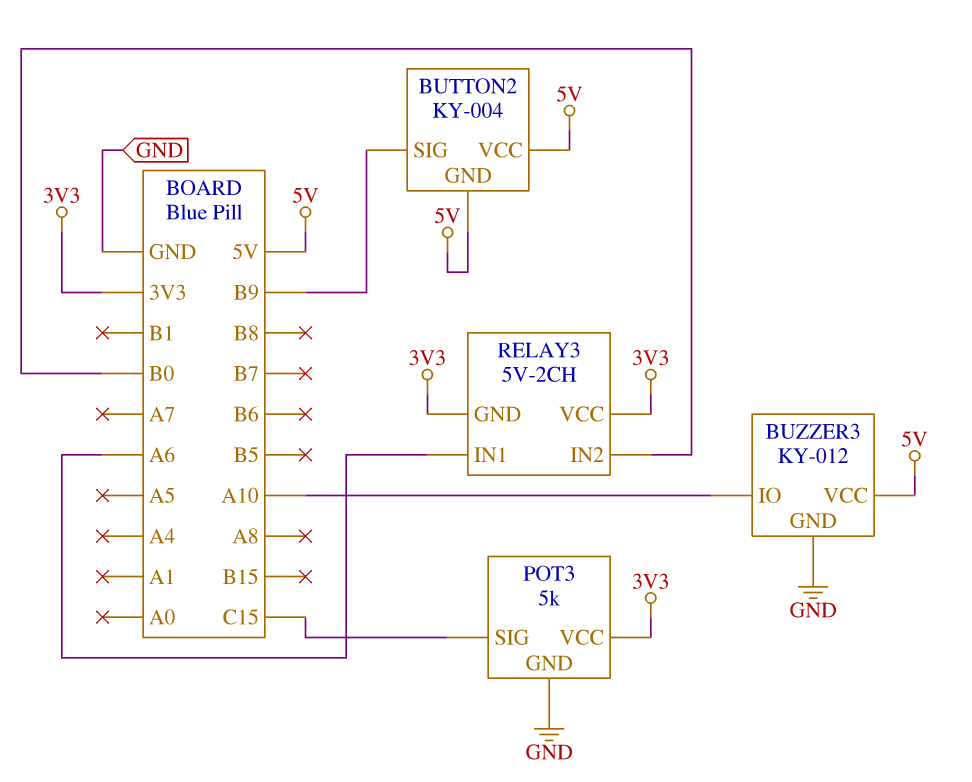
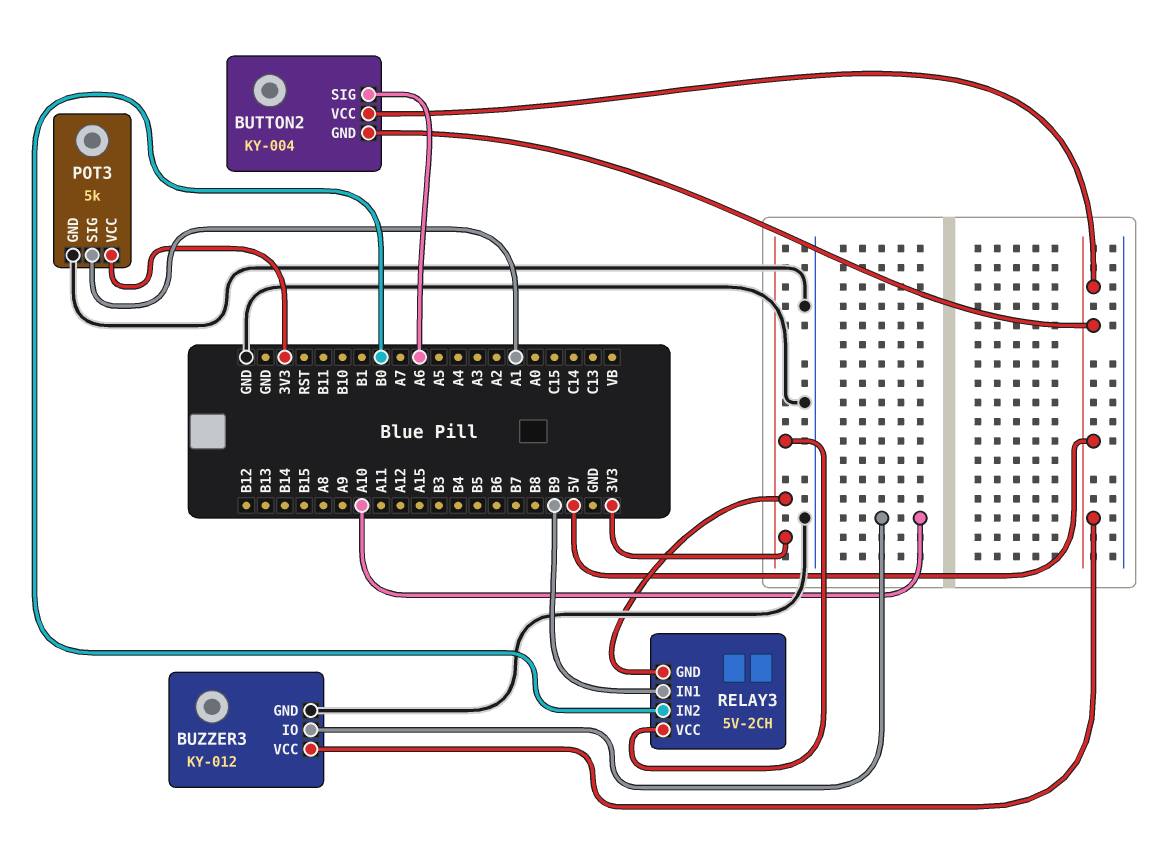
BUTTON2 pin SIG: B9 -> A6
POT3 pin SIG: C15 -> A1
RELAY3 pin IN1: A6 -> B9

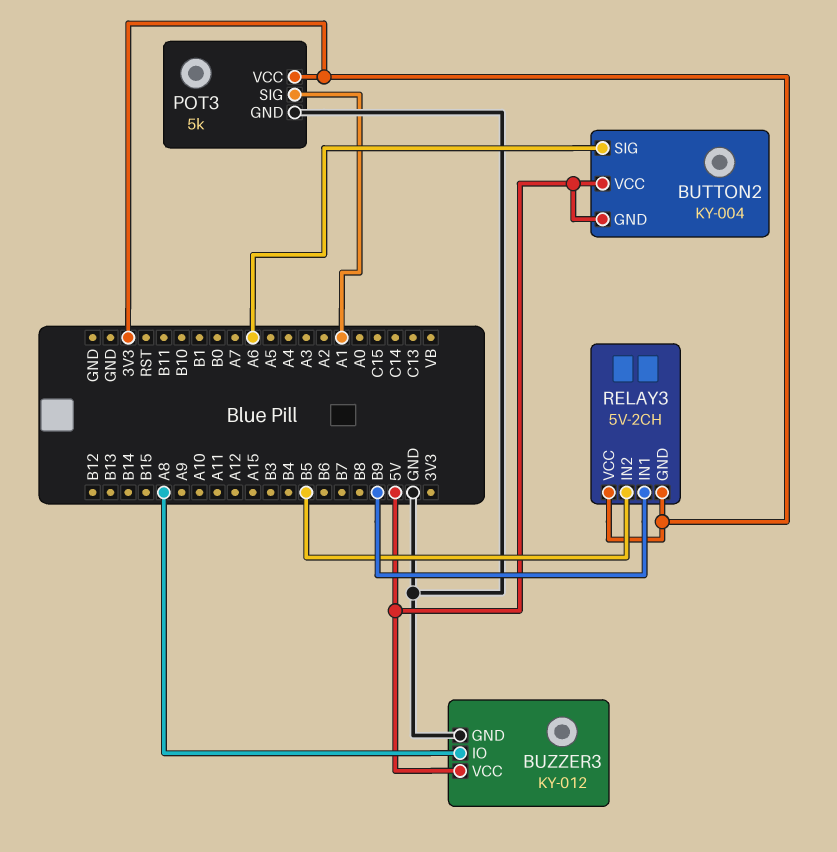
BUZZER3 pin IO: A10 -> A8
RELAY3 pin IN2: B0 -> B5

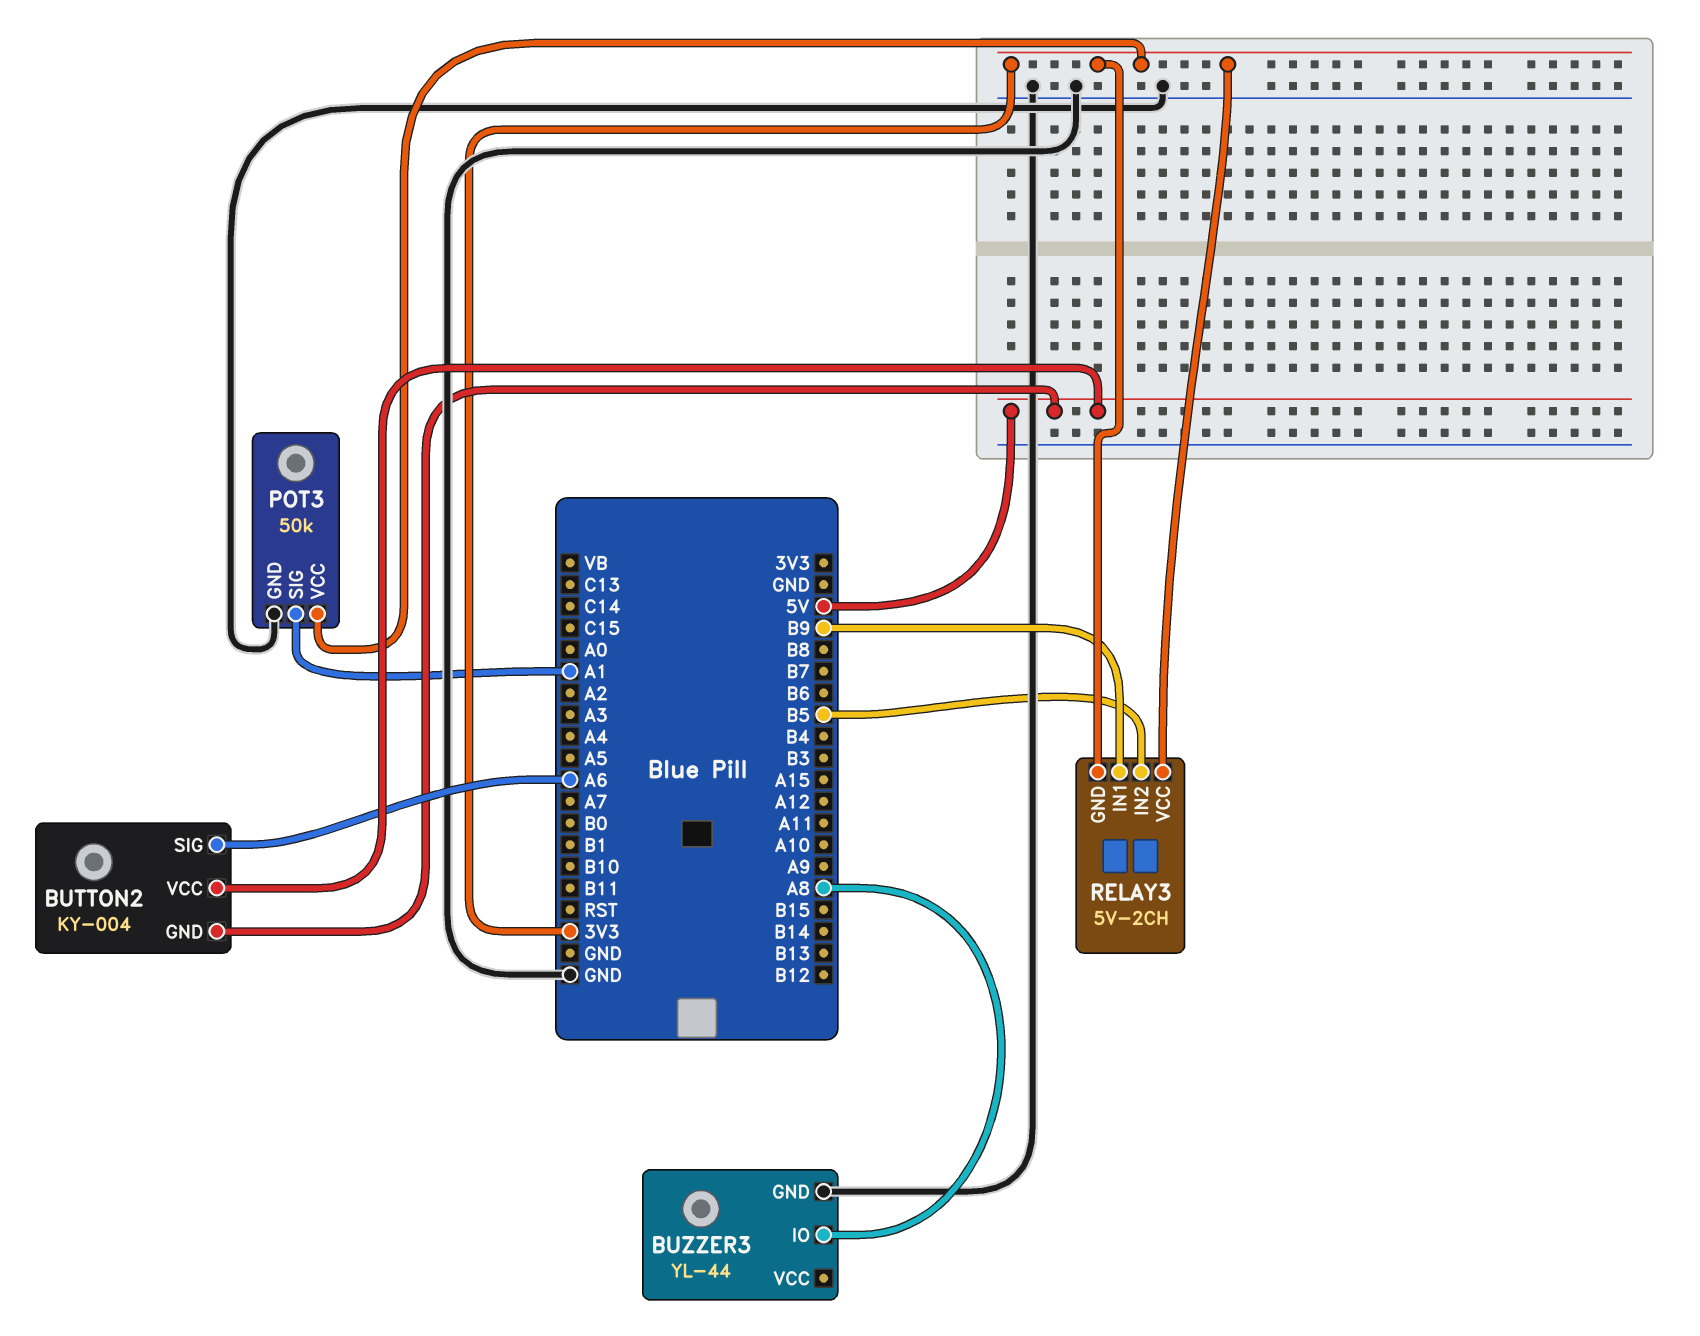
BUZZER3: KY-012 -> YL-44
BUZZER3 pin VCC: 5V -> none
POT3: 5k -> 50k

